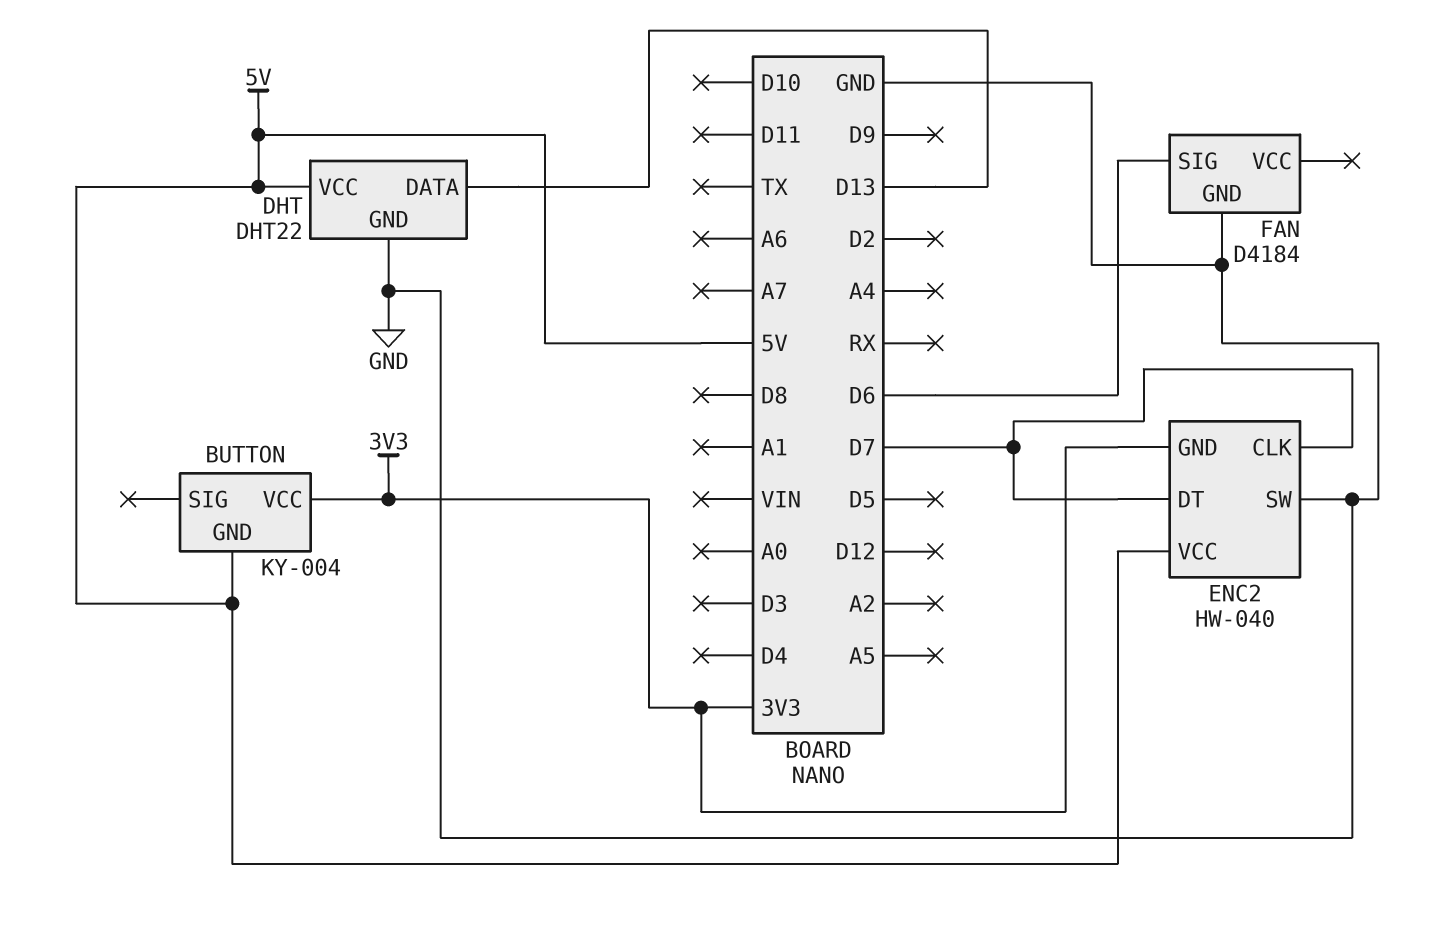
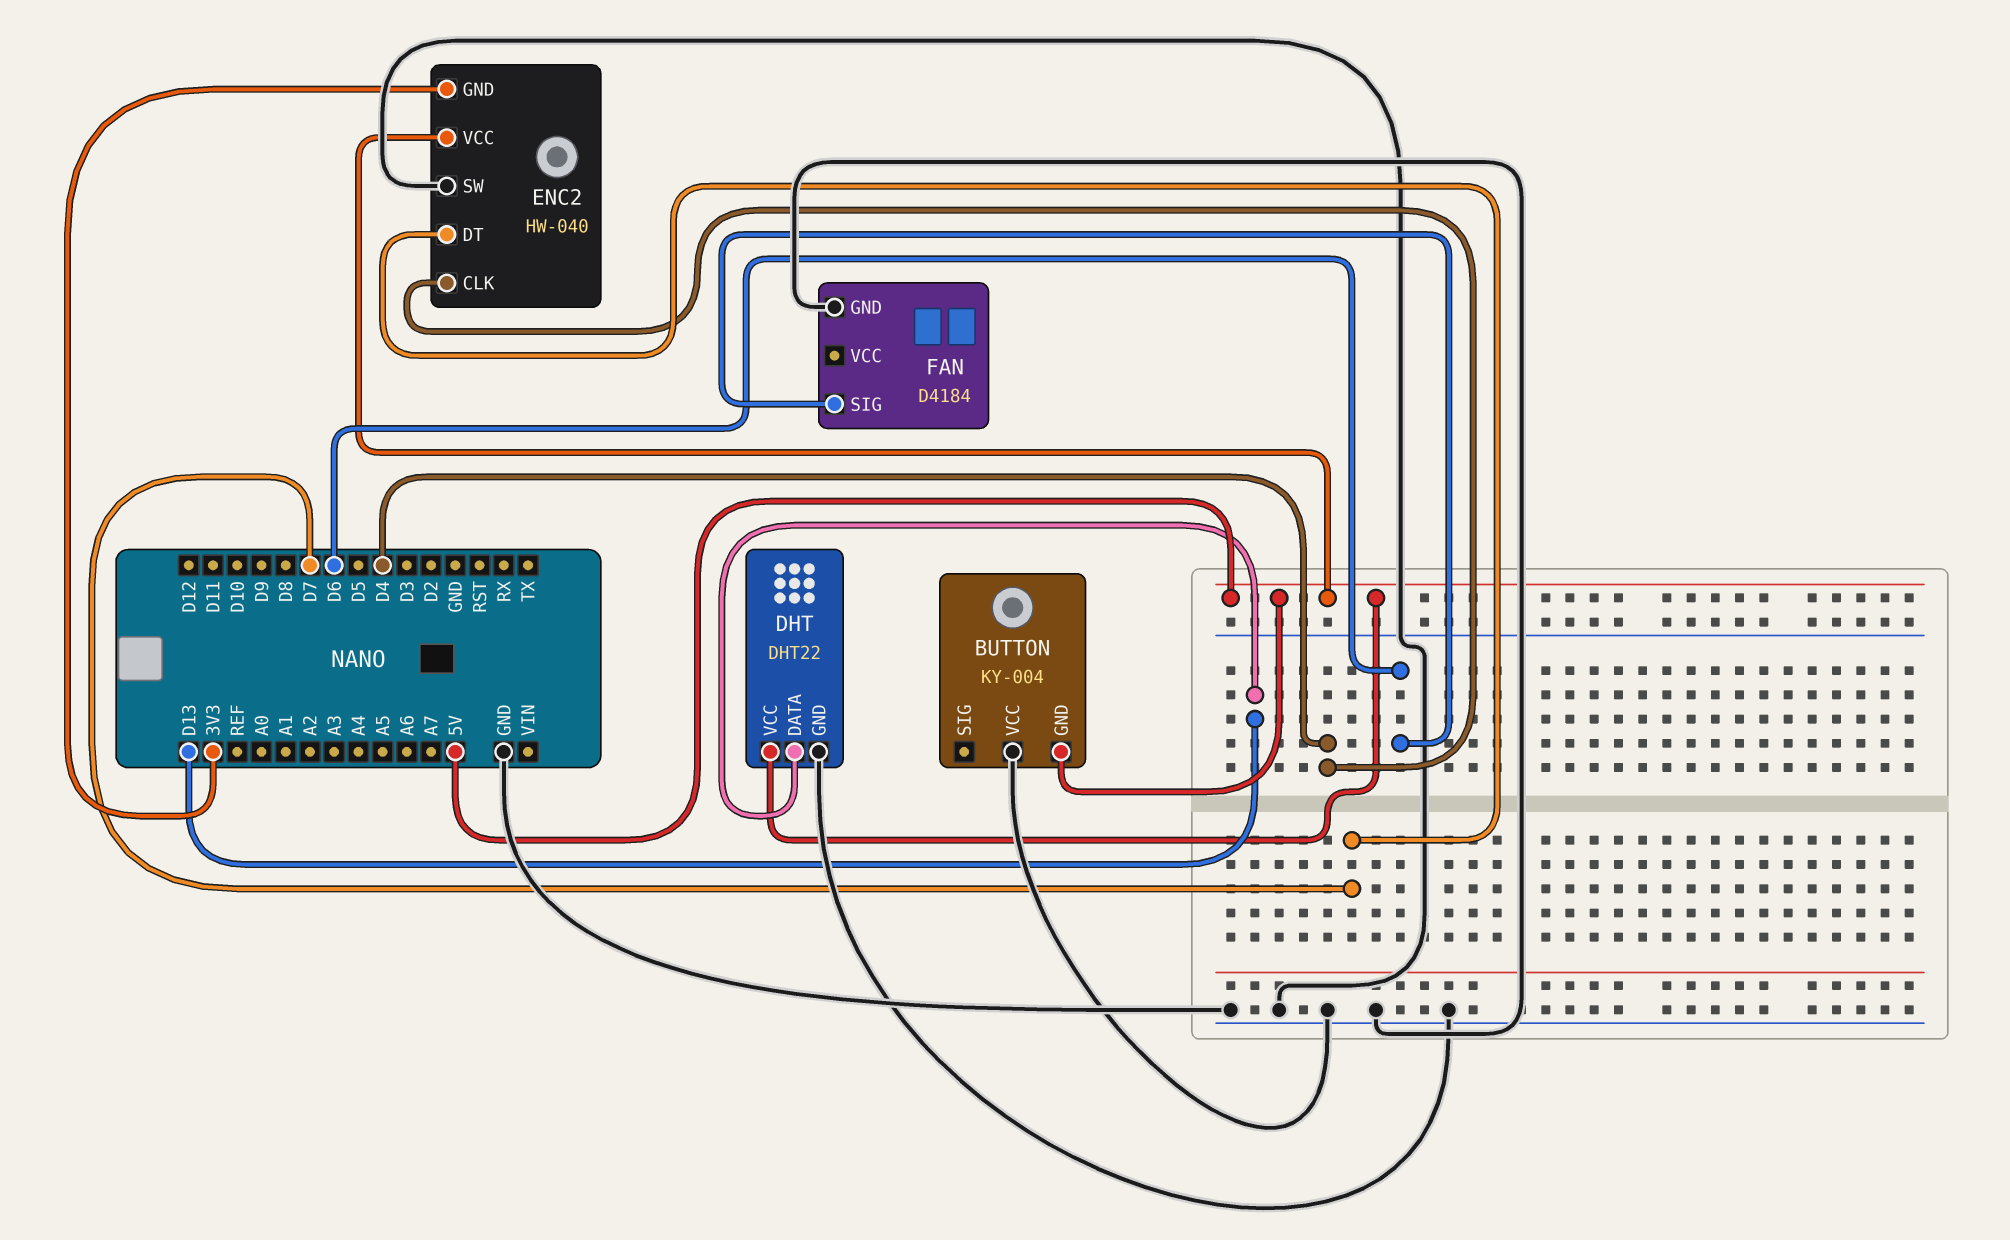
BUTTON pin VCC: 3V3 -> GND
ENC2 pin CLK: D7 -> D4

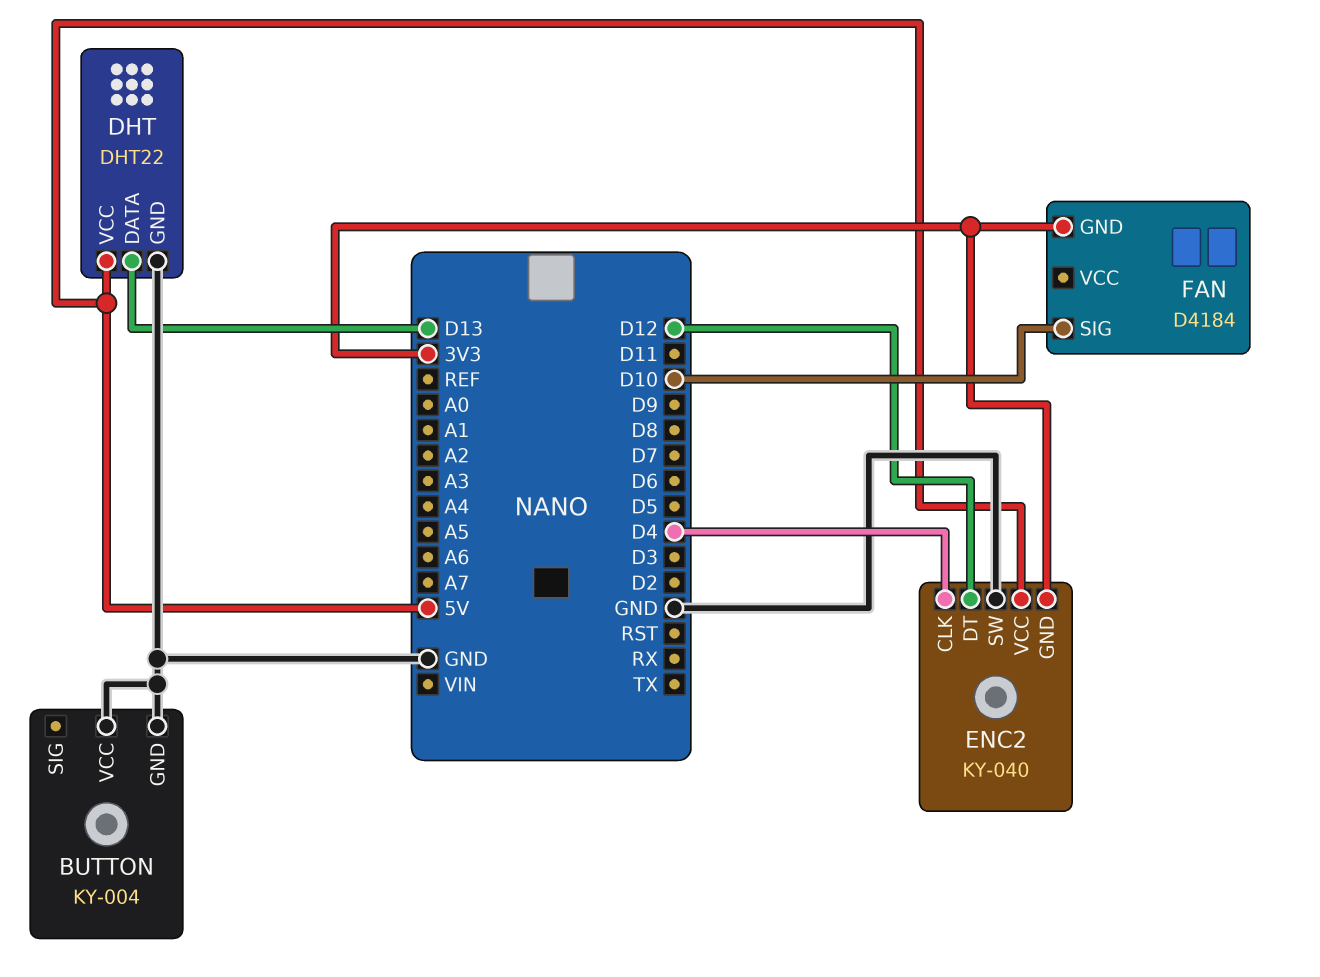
BUTTON pin GND: 5V -> GND
ENC2: HW-040 -> KY-040
ENC2 pin DT: D7 -> D12
FAN pin GND: GND -> 3V3
FAN pin SIG: D6 -> D10

